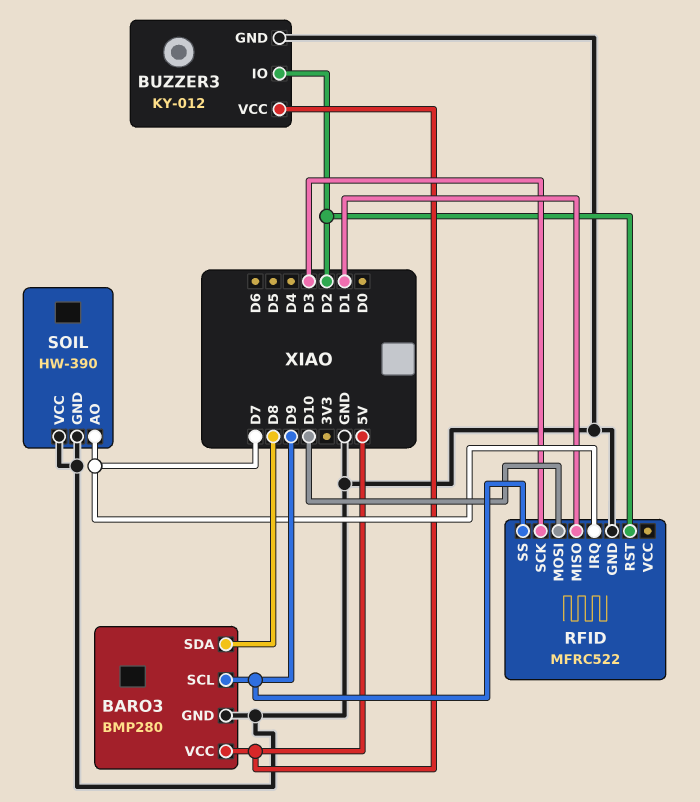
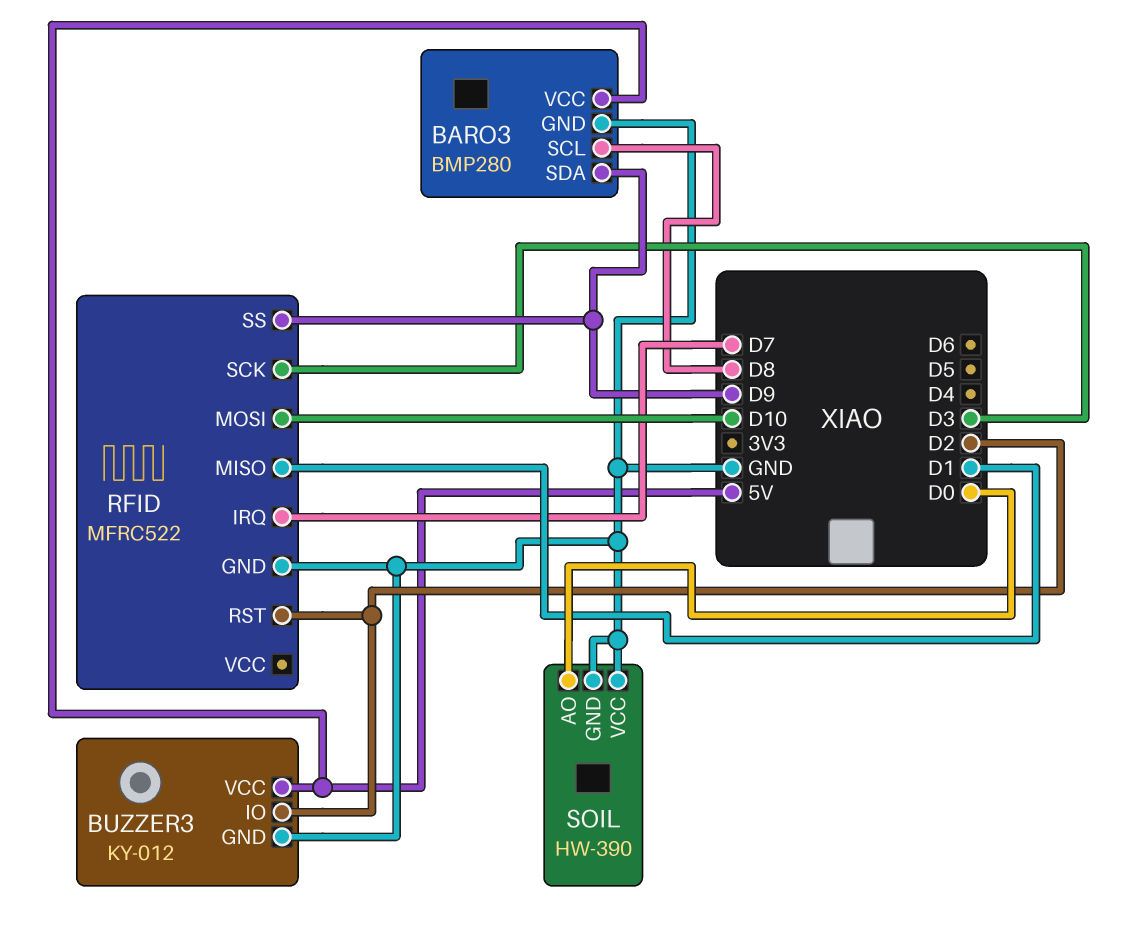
BARO3 pin SCL: D9 -> D8
BARO3 pin SDA: D8 -> D9
SOIL pin AO: D7 -> D0

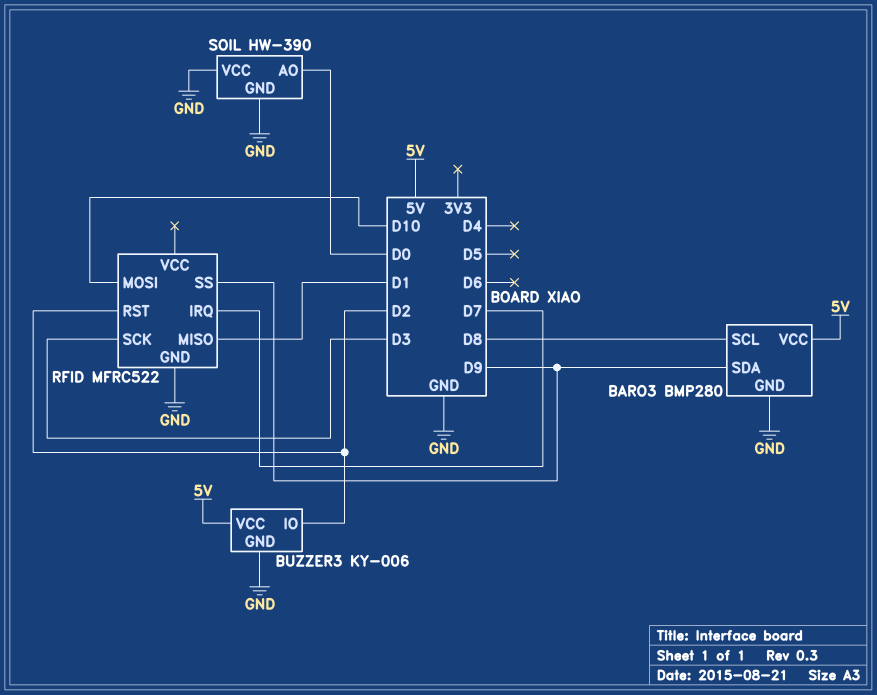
BUZZER3: KY-012 -> KY-006

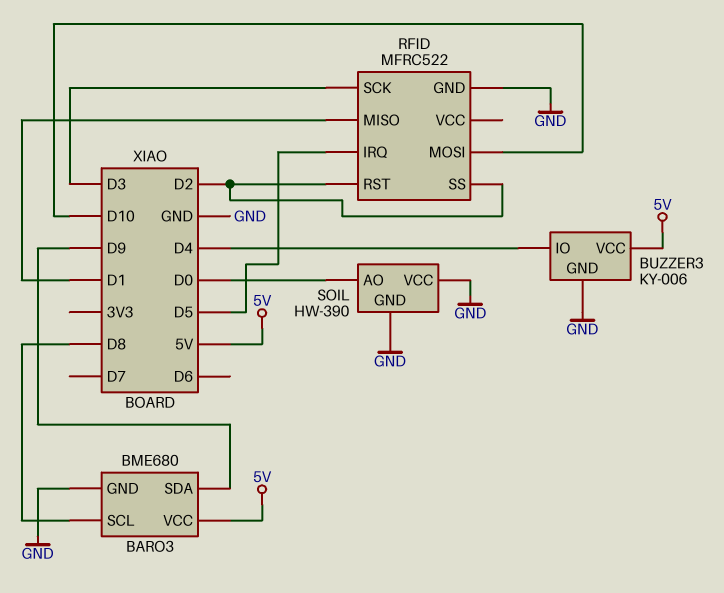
BARO3: BMP280 -> BME680
BUZZER3 pin IO: D2 -> D4
RFID pin IRQ: D7 -> D5
RFID pin SS: D9 -> D2

